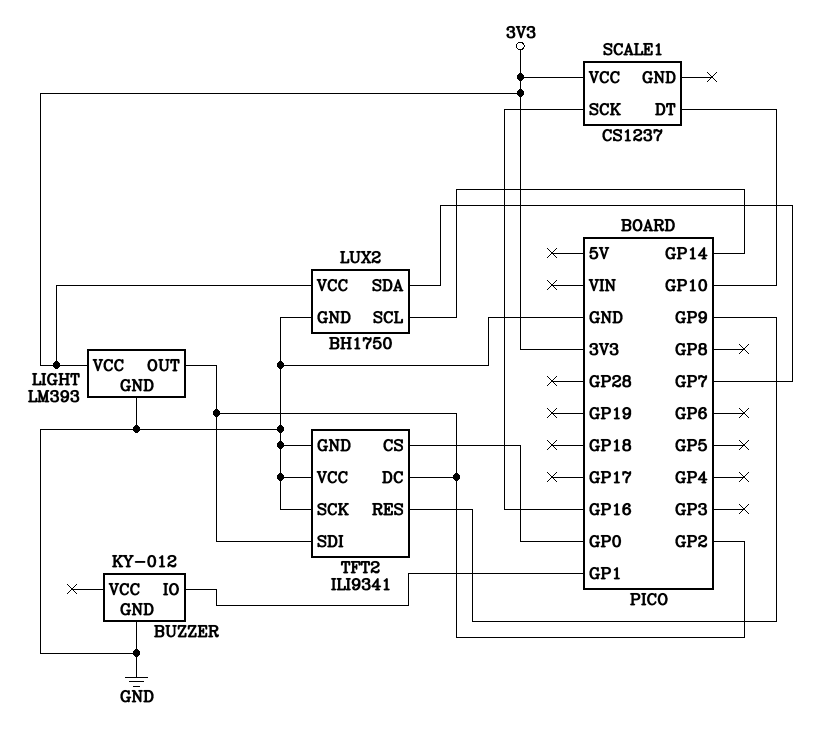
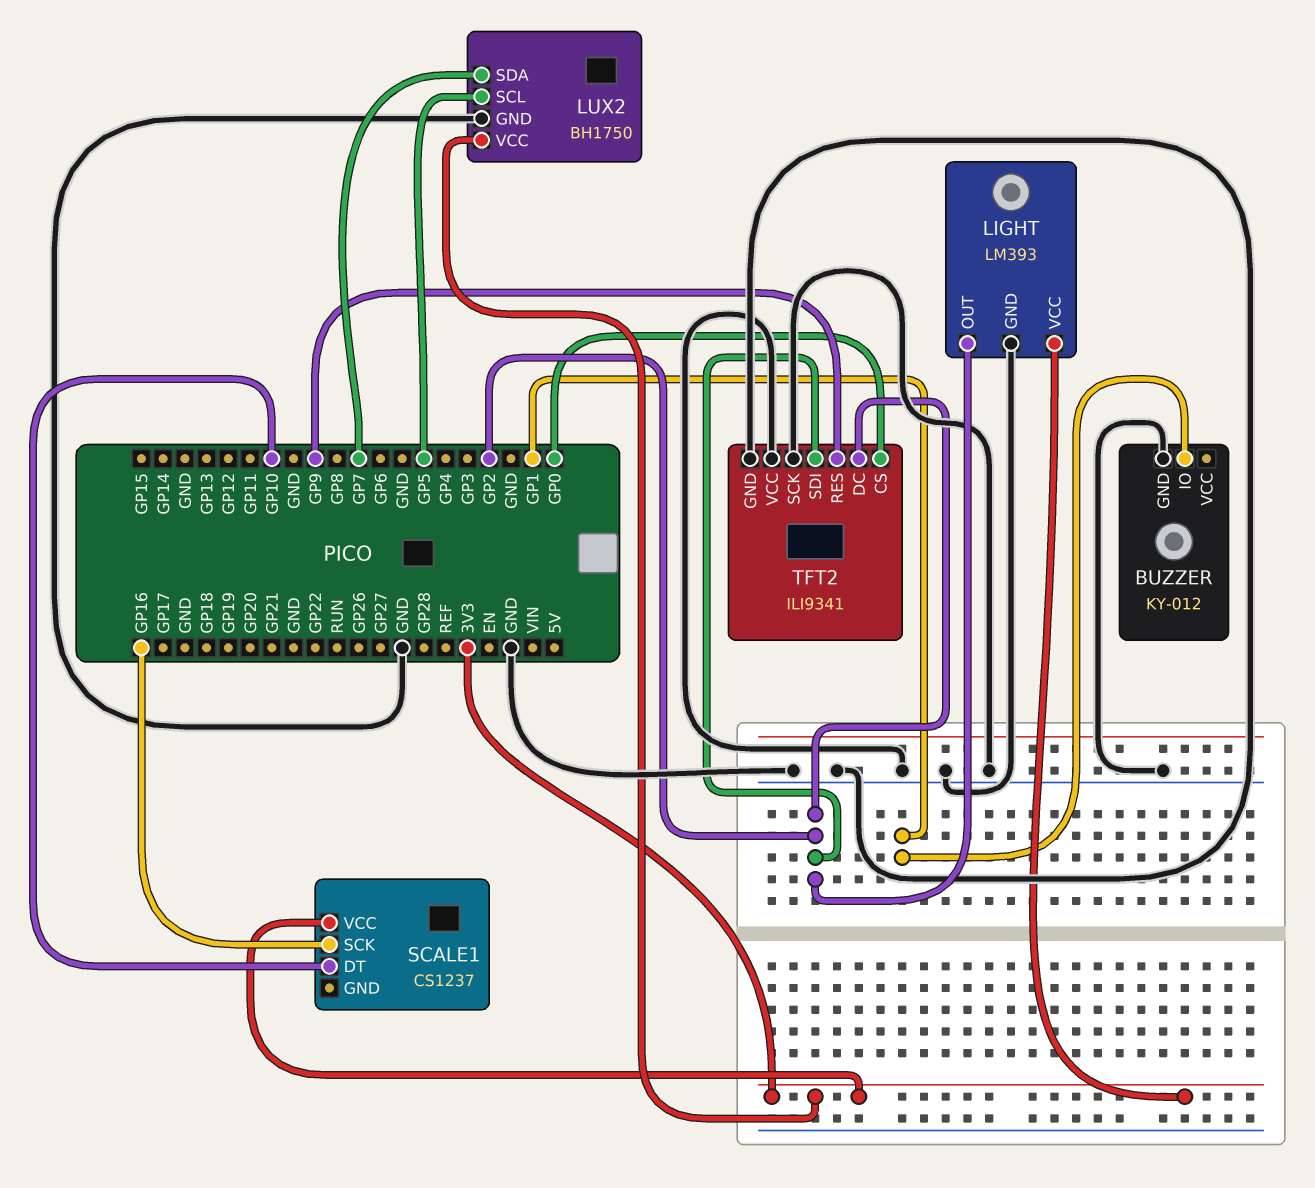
LUX2 pin SCL: GP14 -> GP5

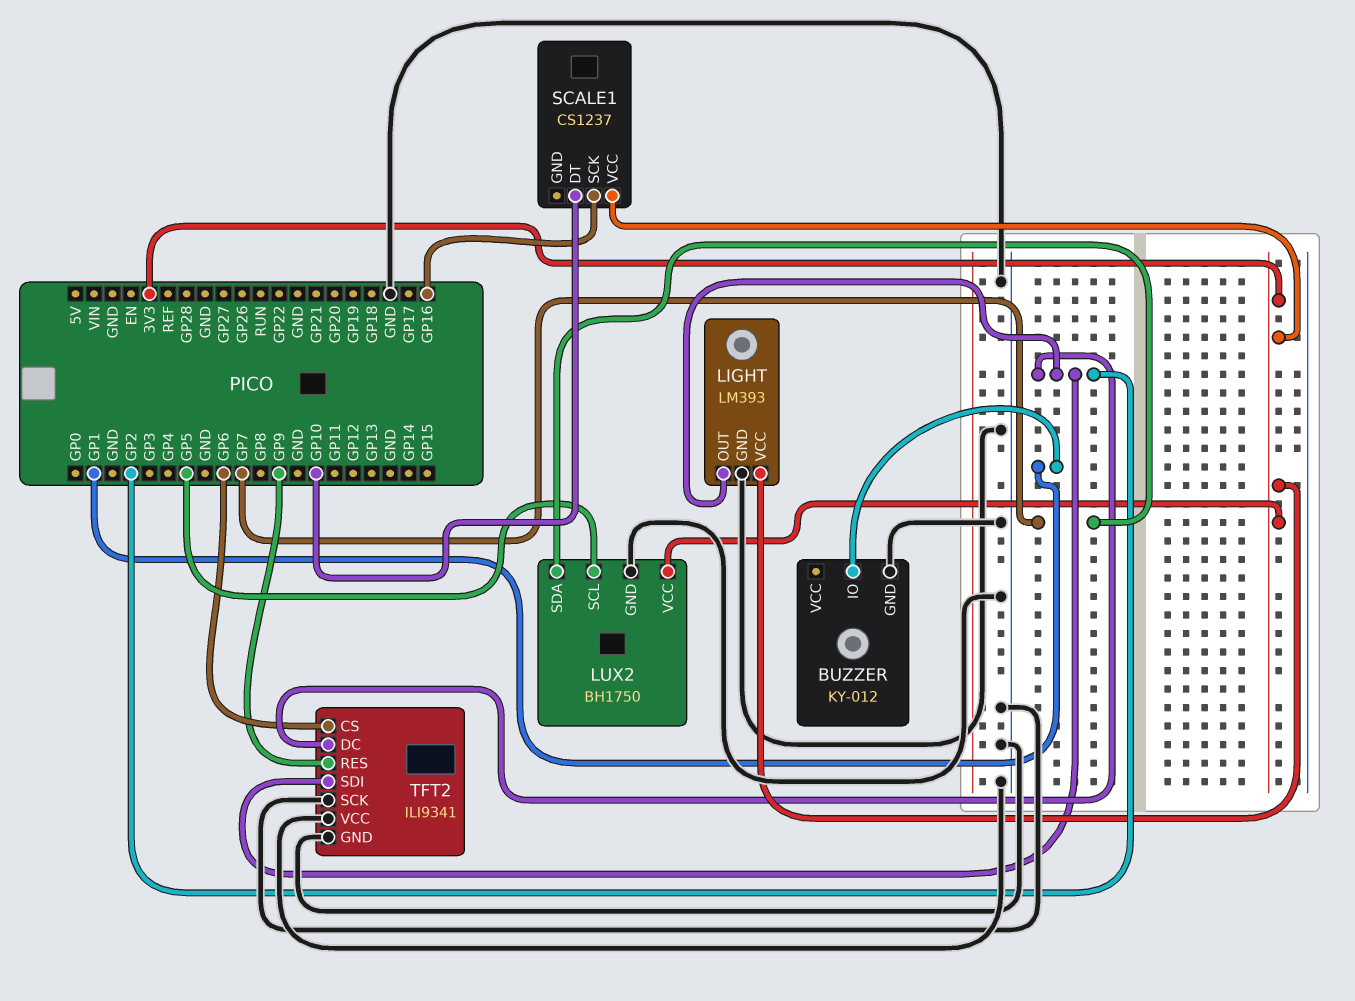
TFT2 pin CS: GP0 -> GP6

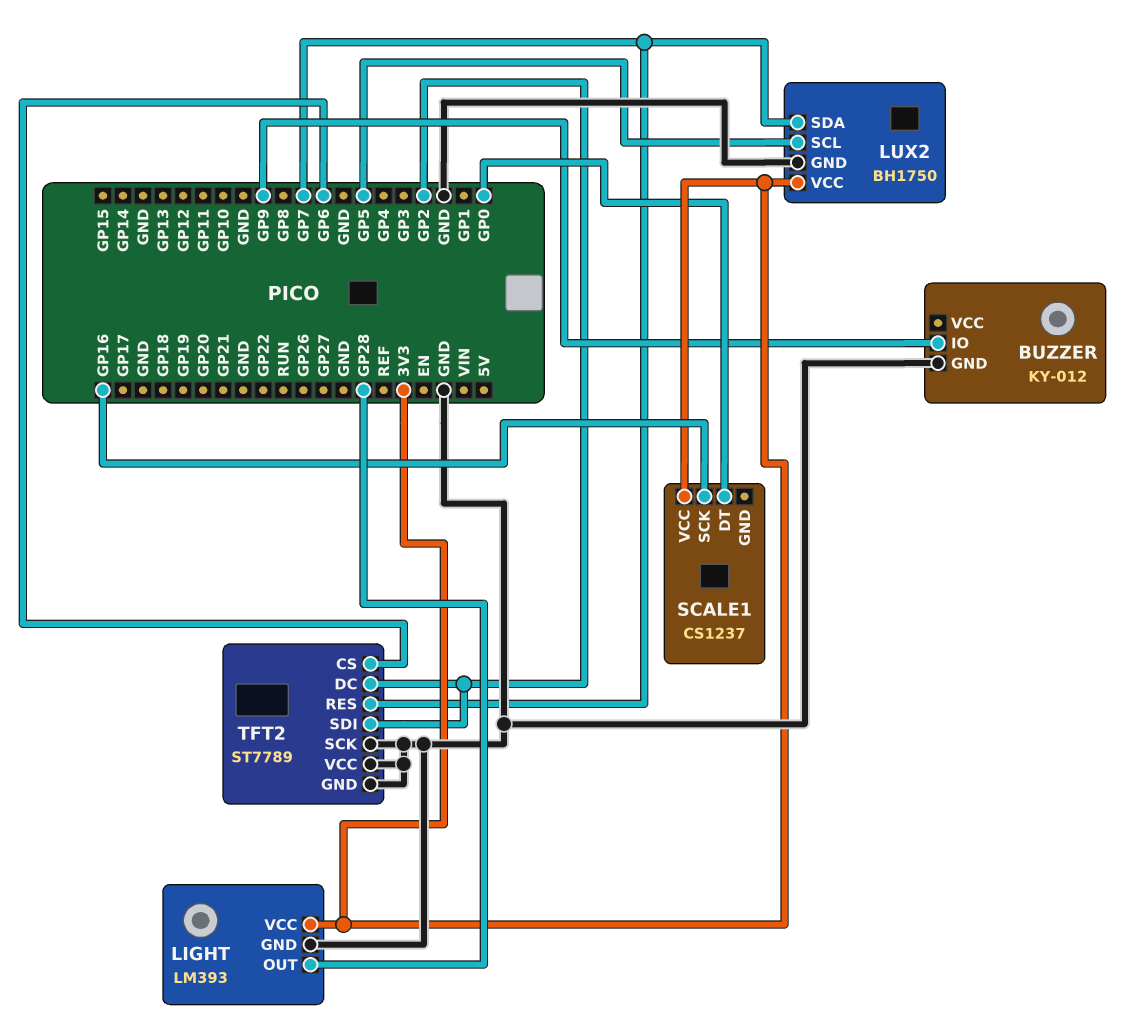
BUZZER pin IO: GP1 -> GP9
LIGHT pin OUT: GP2 -> GP28
SCALE1 pin DT: GP10 -> GP0
TFT2: ILI9341 -> ST7789
TFT2 pin RES: GP9 -> GP7

